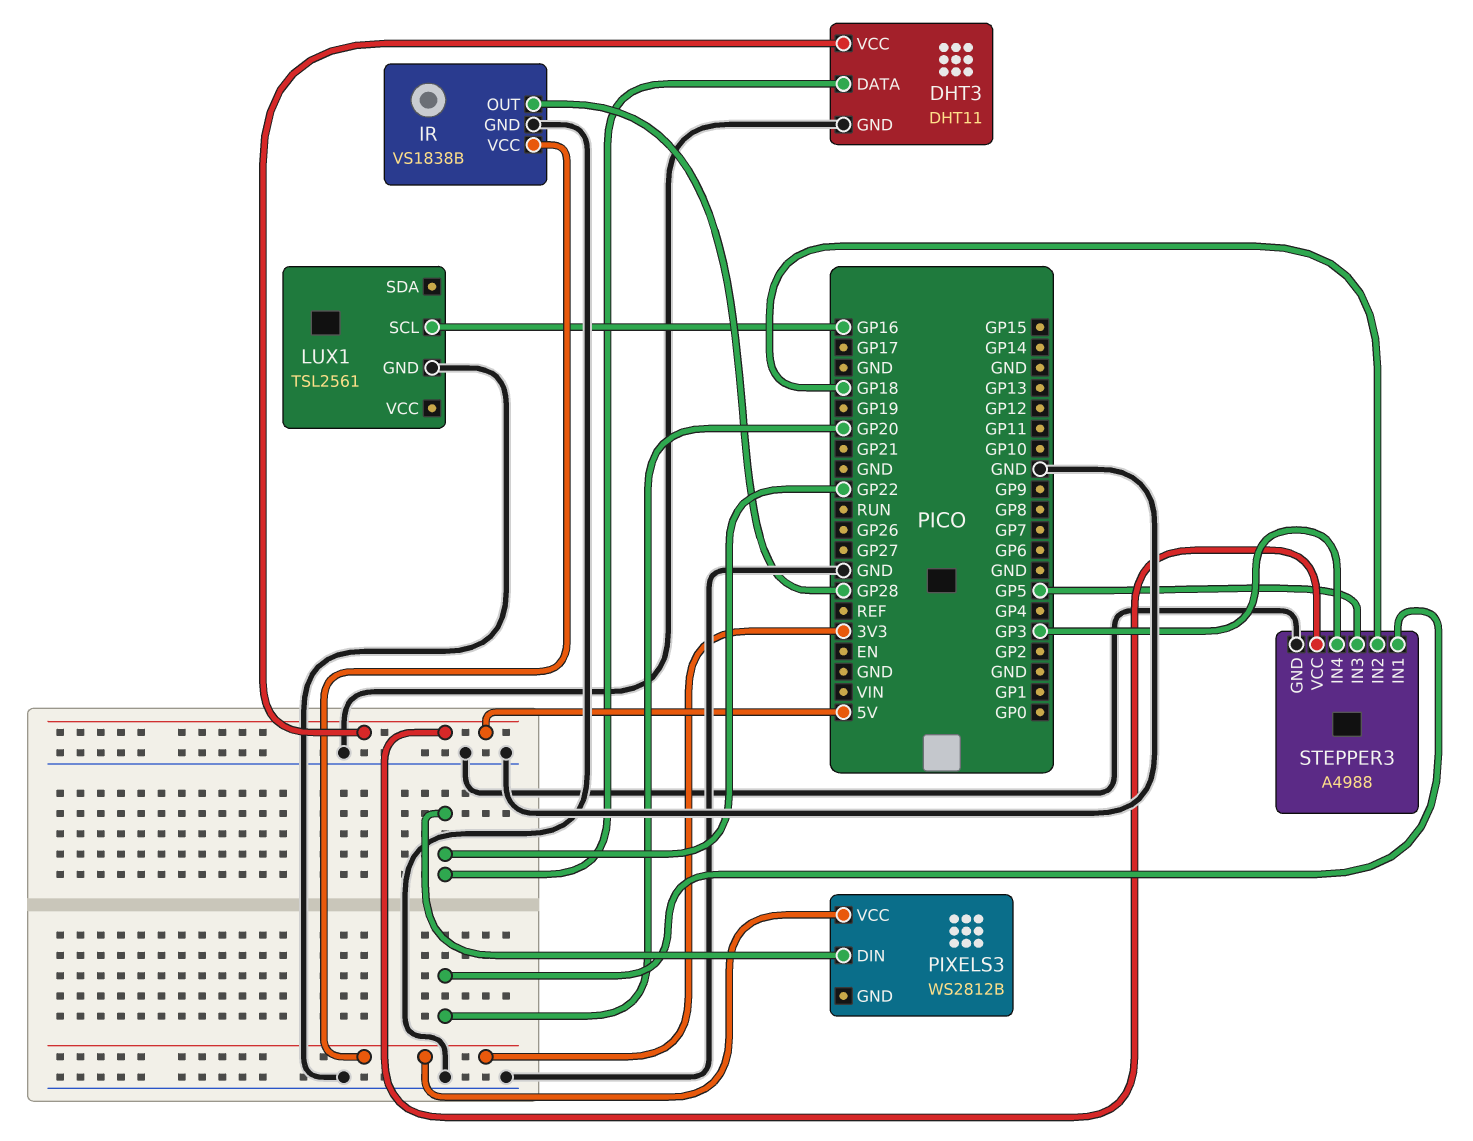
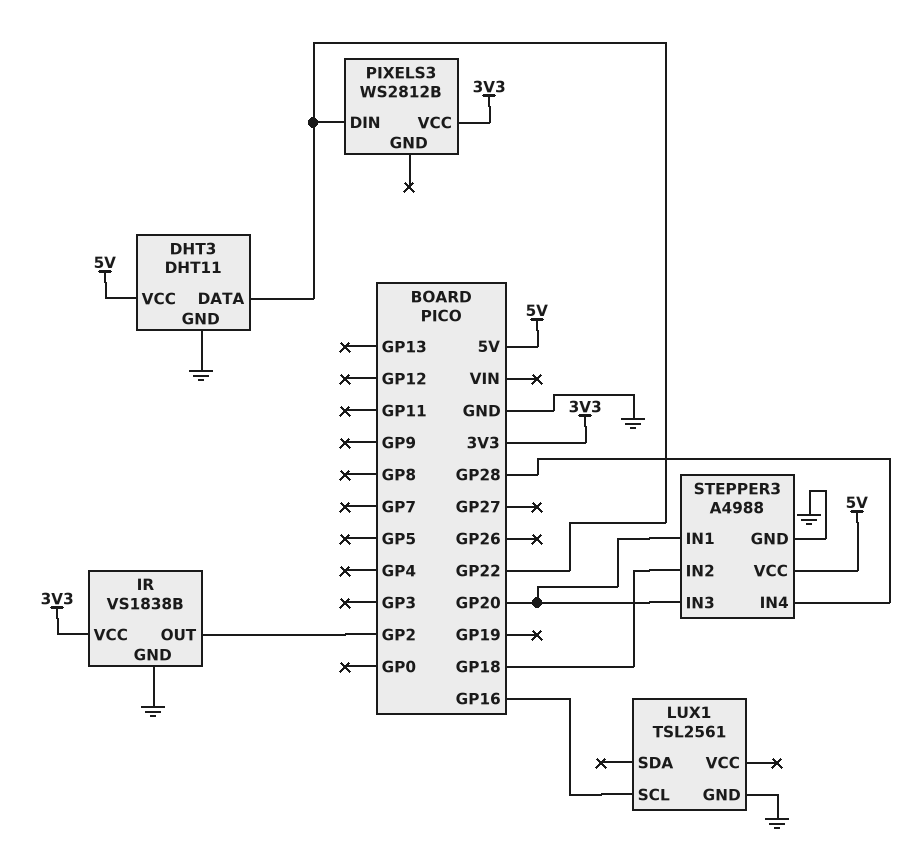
IR pin OUT: GP28 -> GP2
STEPPER3 pin IN3: GP5 -> GP20
STEPPER3 pin IN4: GP3 -> GP28

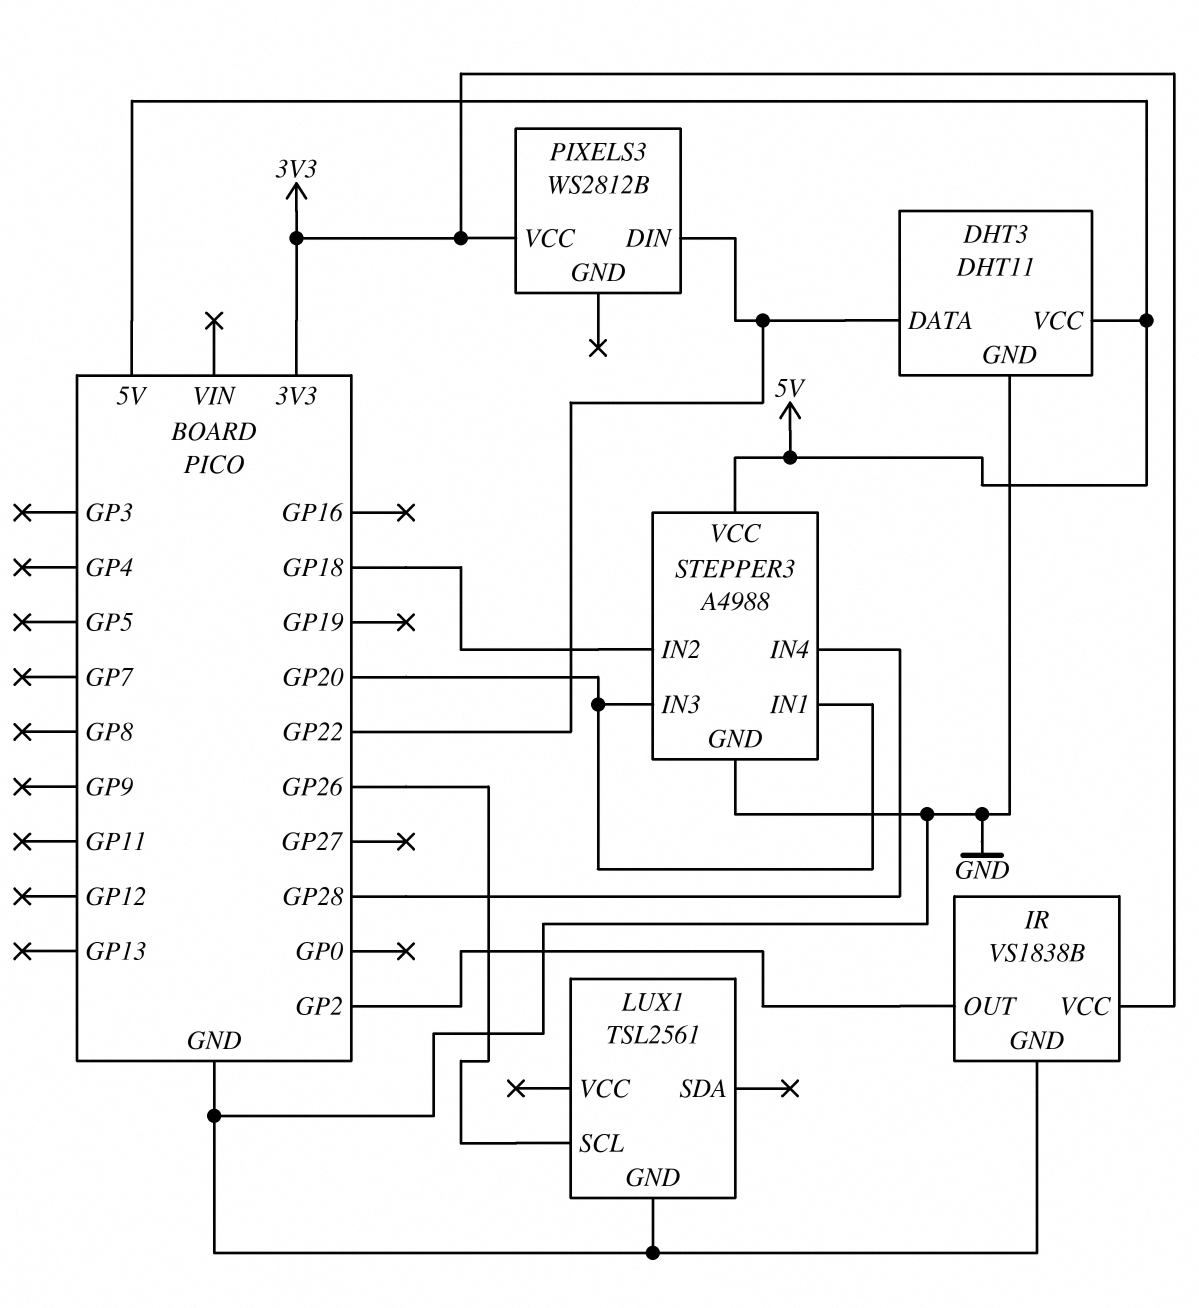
LUX1 pin SCL: GP16 -> GP26

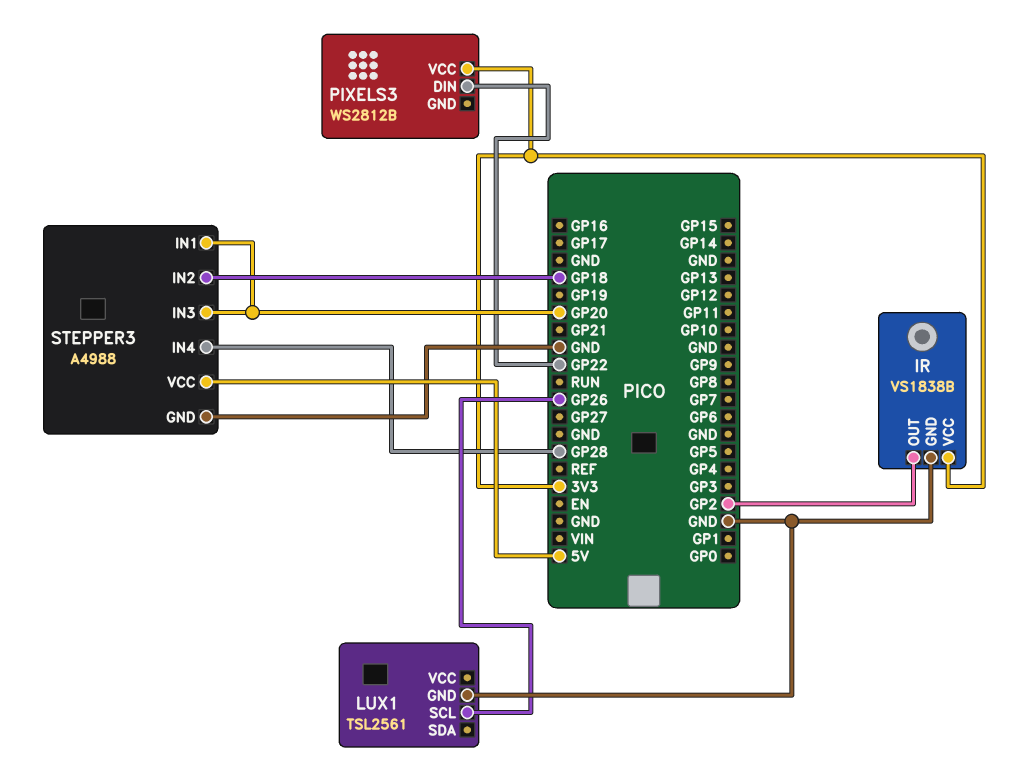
DHT3: DHT11 -> none
DHT3 pin DATA: GP22 -> none
DHT3 pin GND: GND -> none
DHT3 pin VCC: 5V -> none

